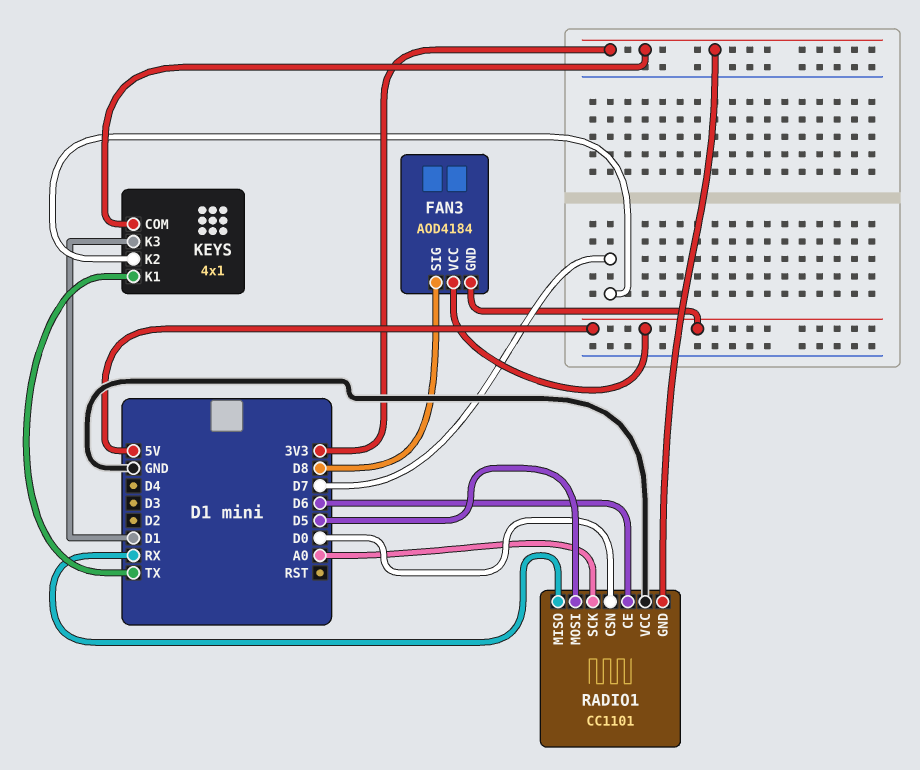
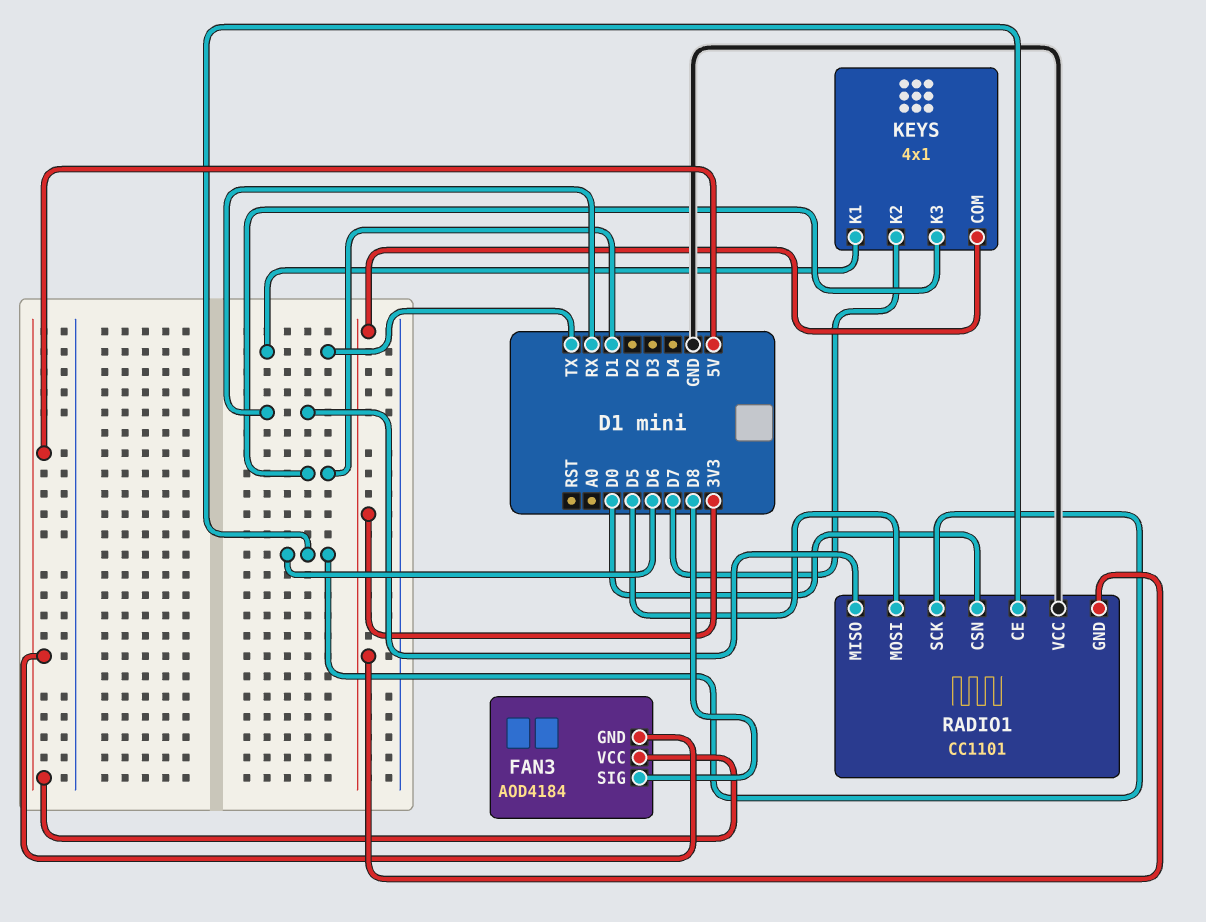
RADIO1 pin SCK: A0 -> D6

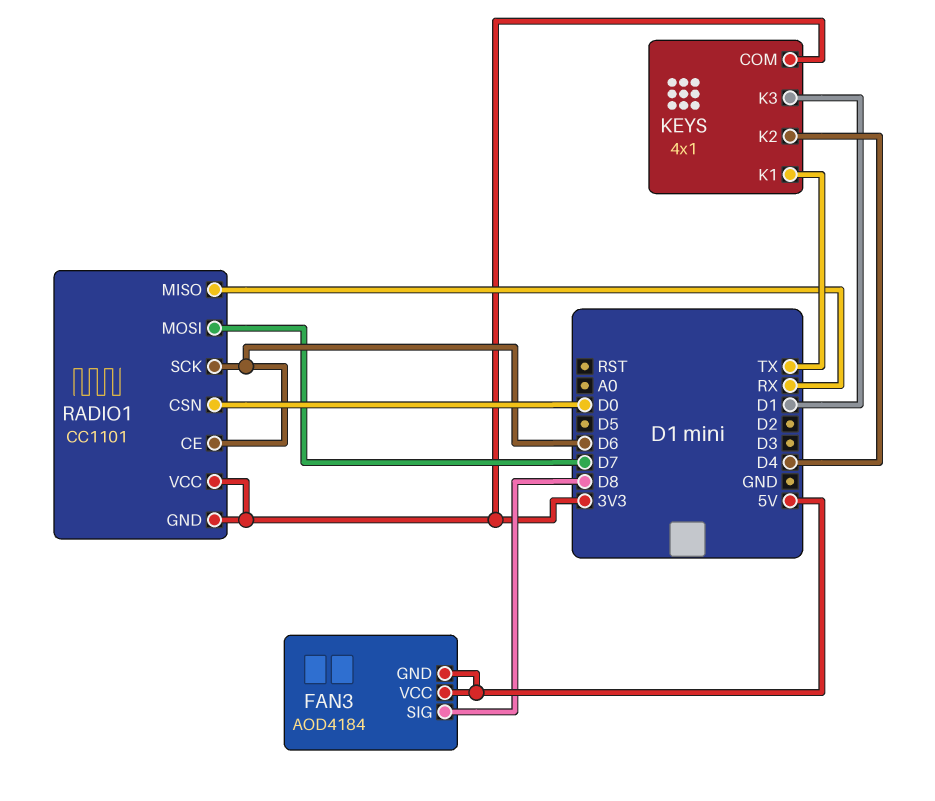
KEYS pin K2: D7 -> D4
RADIO1 pin MOSI: D5 -> D7
RADIO1 pin VCC: GND -> 3V3

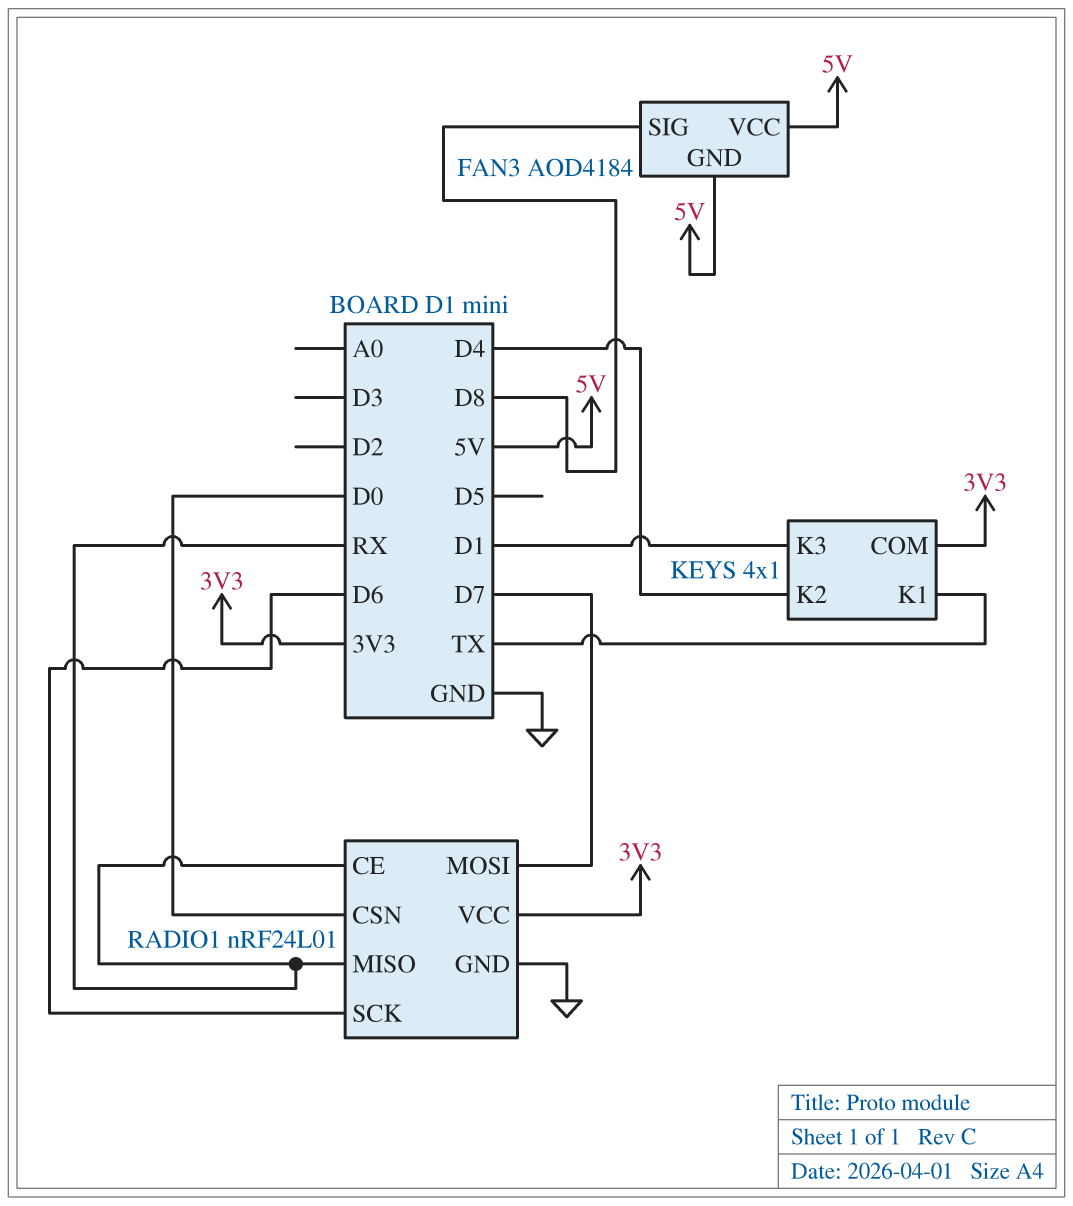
RADIO1: CC1101 -> nRF24L01
RADIO1 pin CE: D6 -> RX
RADIO1 pin GND: 3V3 -> GND

